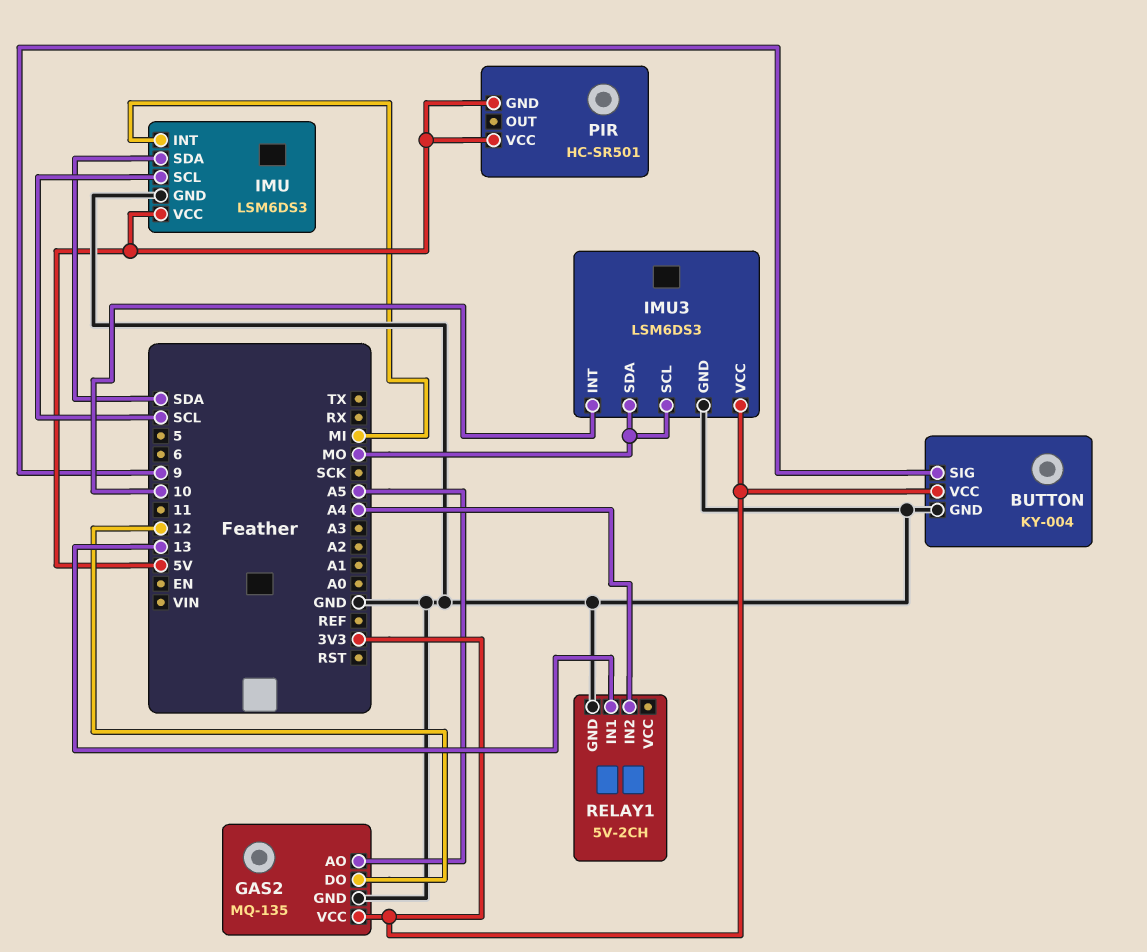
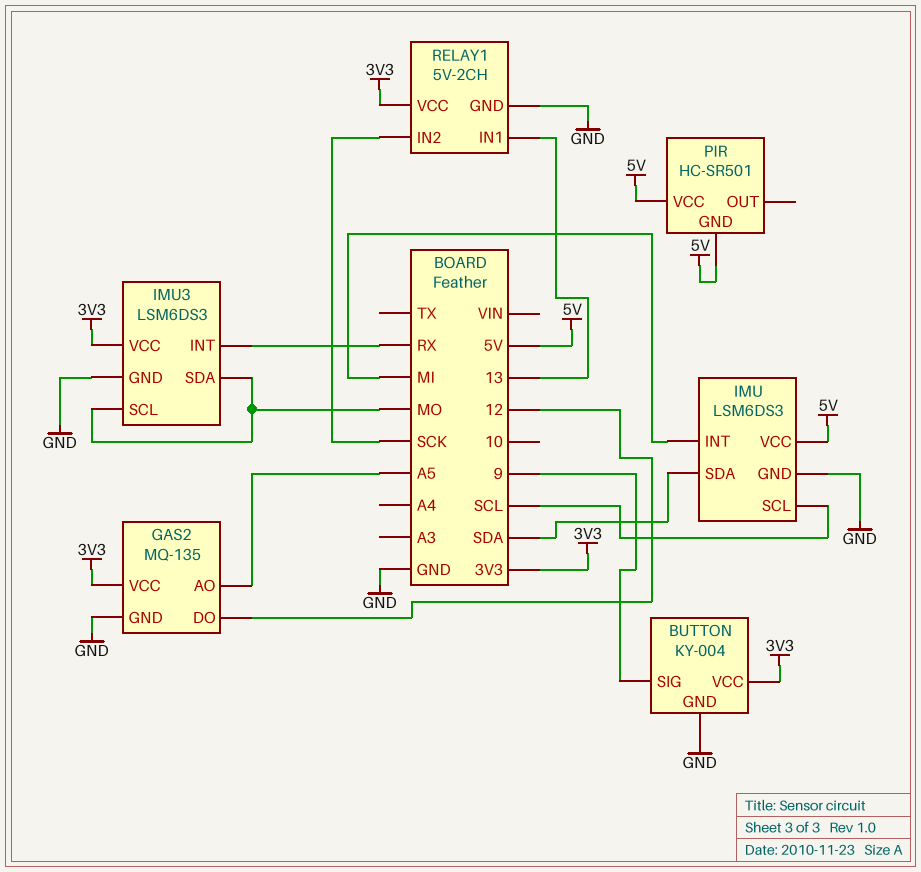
IMU3 pin INT: 10 -> RX
RELAY1 pin IN2: A4 -> SCK
RELAY1 pin VCC: none -> 3V3

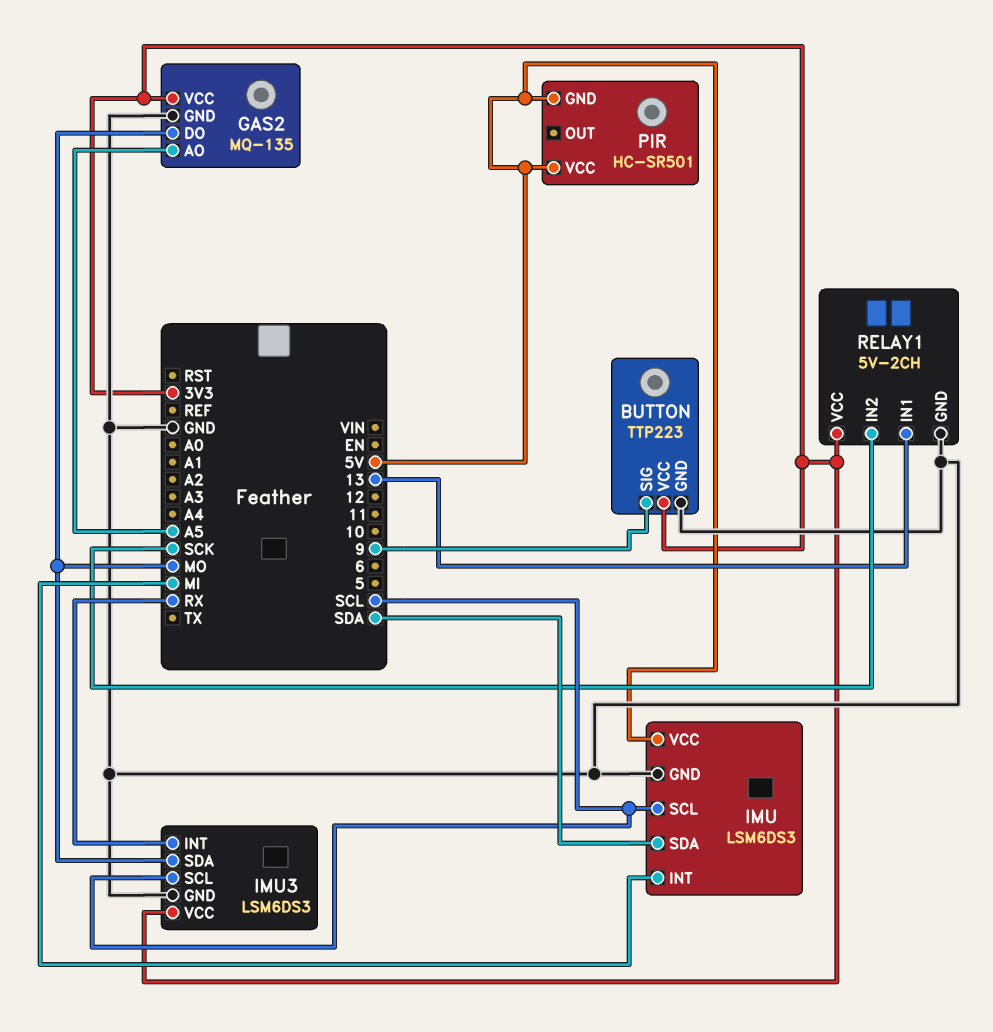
BUTTON: KY-004 -> TTP223
GAS2 pin DO: 12 -> MO
IMU3 pin SCL: MO -> SCL

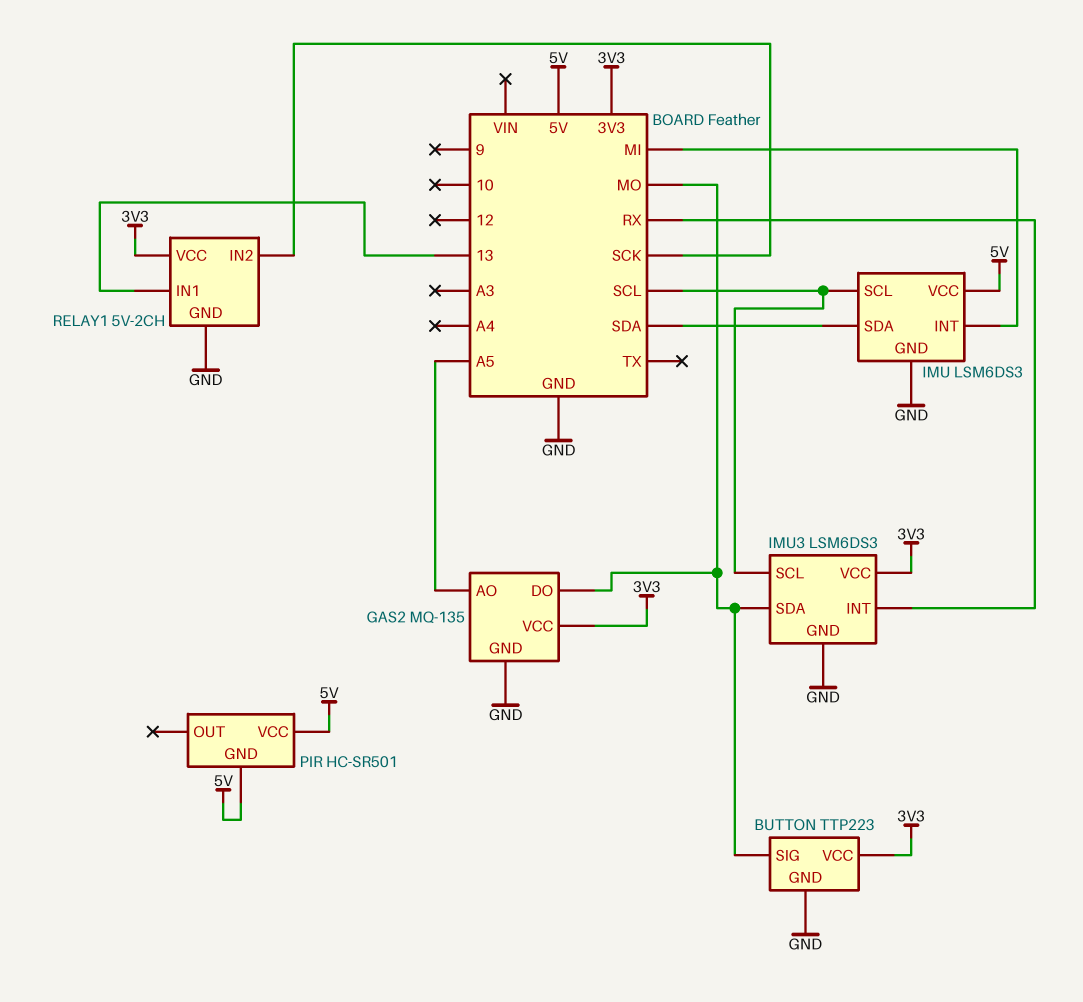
BUTTON pin SIG: 9 -> MO

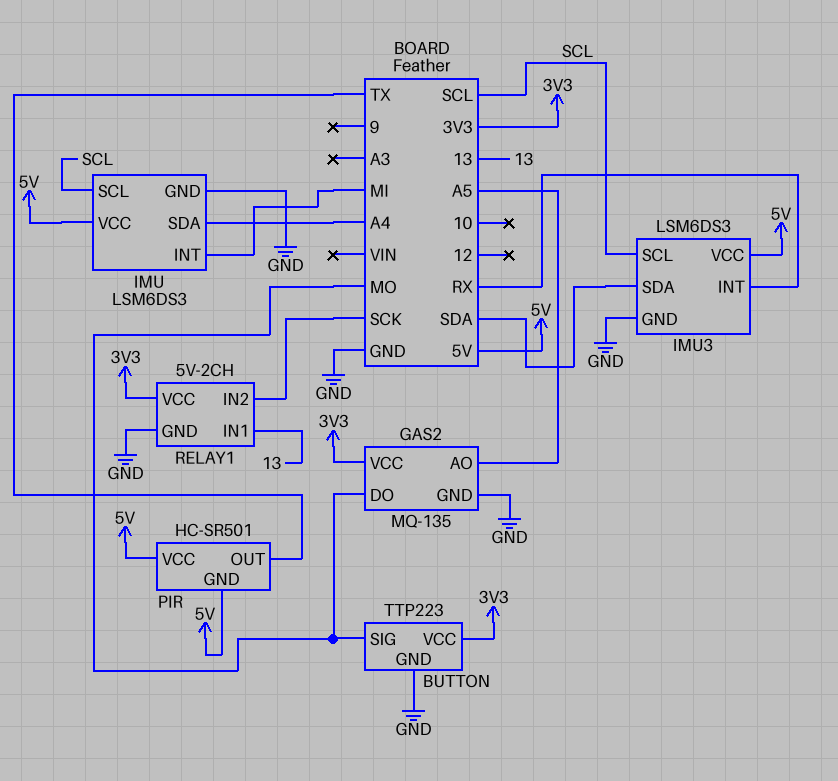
IMU pin SDA: SDA -> A4
IMU3 pin SDA: MO -> SDA
IMU3 pin VCC: 3V3 -> 5V
PIR pin OUT: none -> TX

